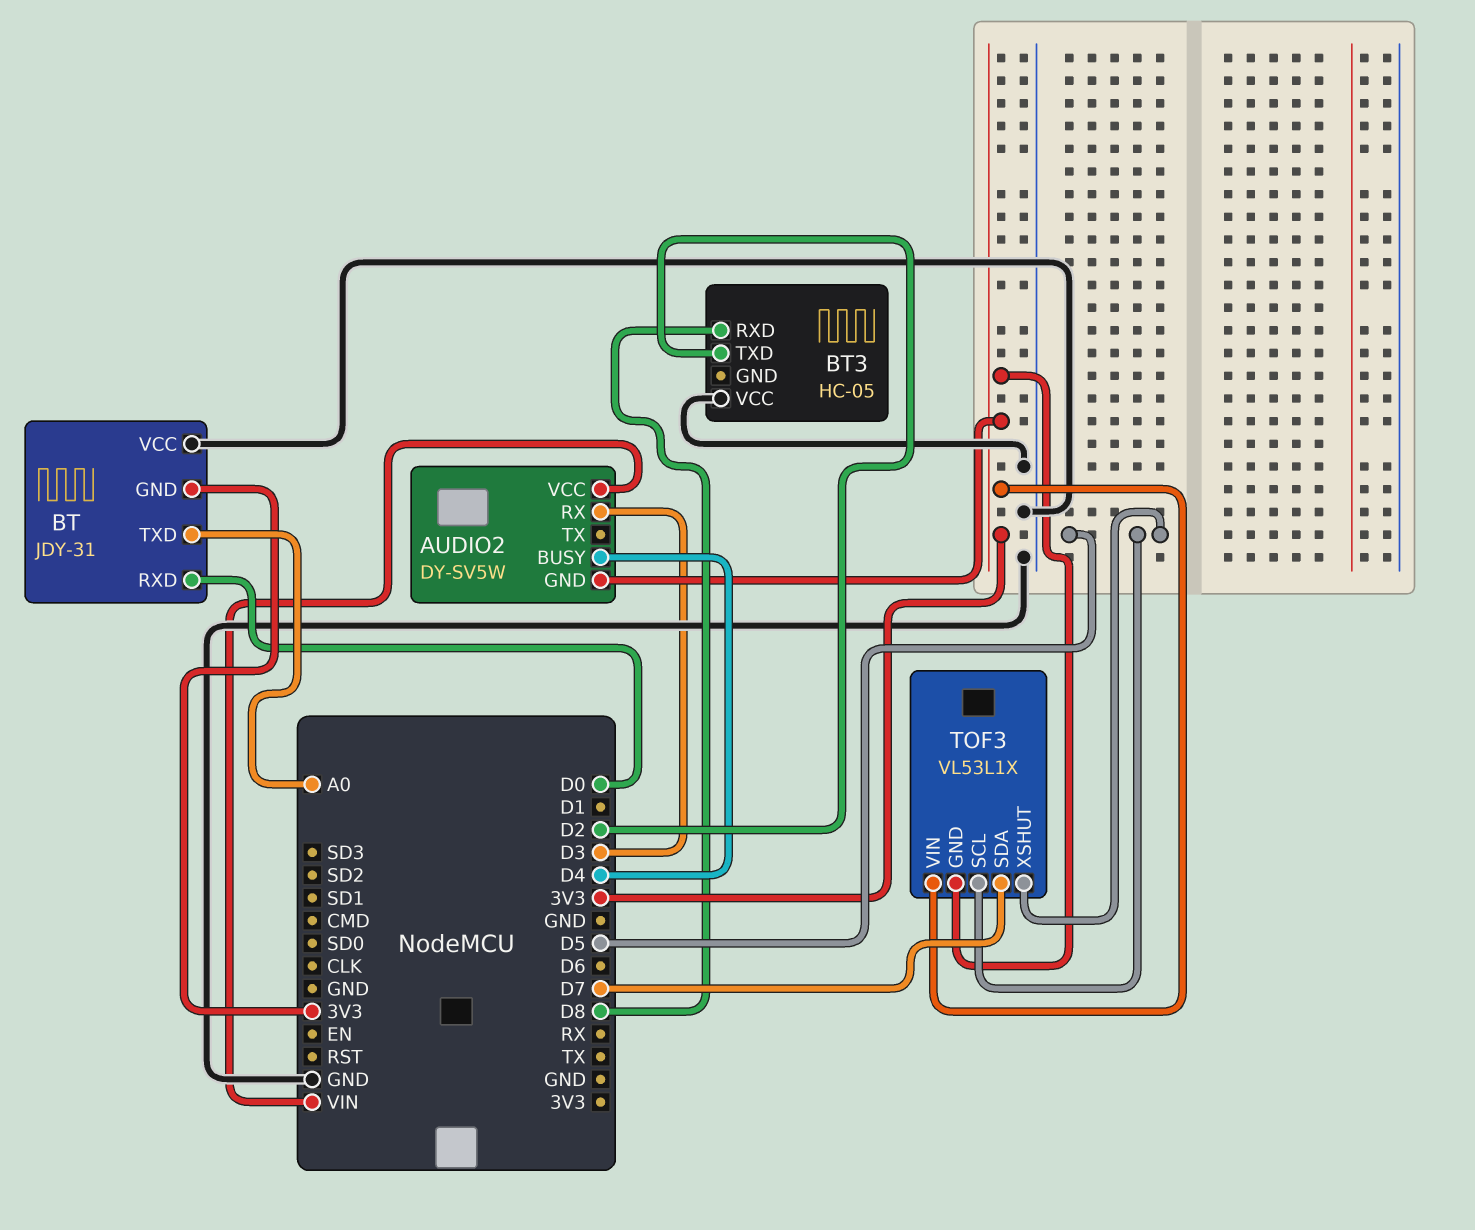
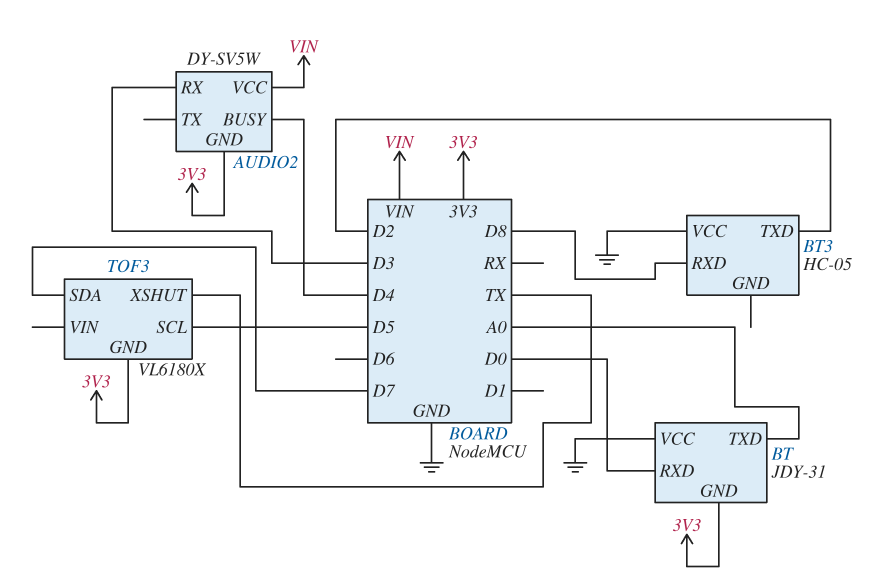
TOF3: VL53L1X -> VL6180X
TOF3 pin VIN: 3V3 -> none
TOF3 pin XSHUT: D5 -> TX

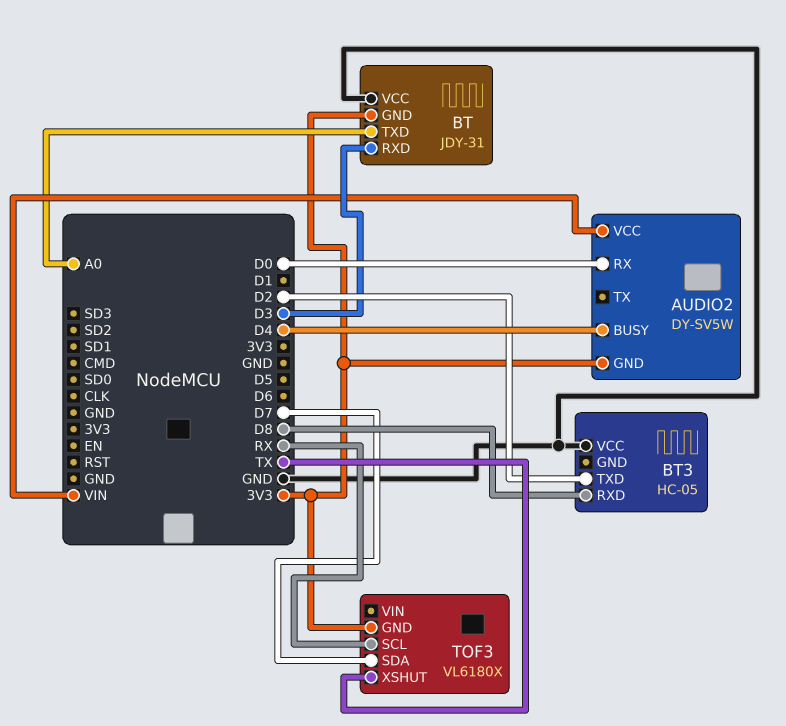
AUDIO2 pin RX: D3 -> D0
BT pin RXD: D0 -> D3
TOF3 pin SCL: D5 -> RX

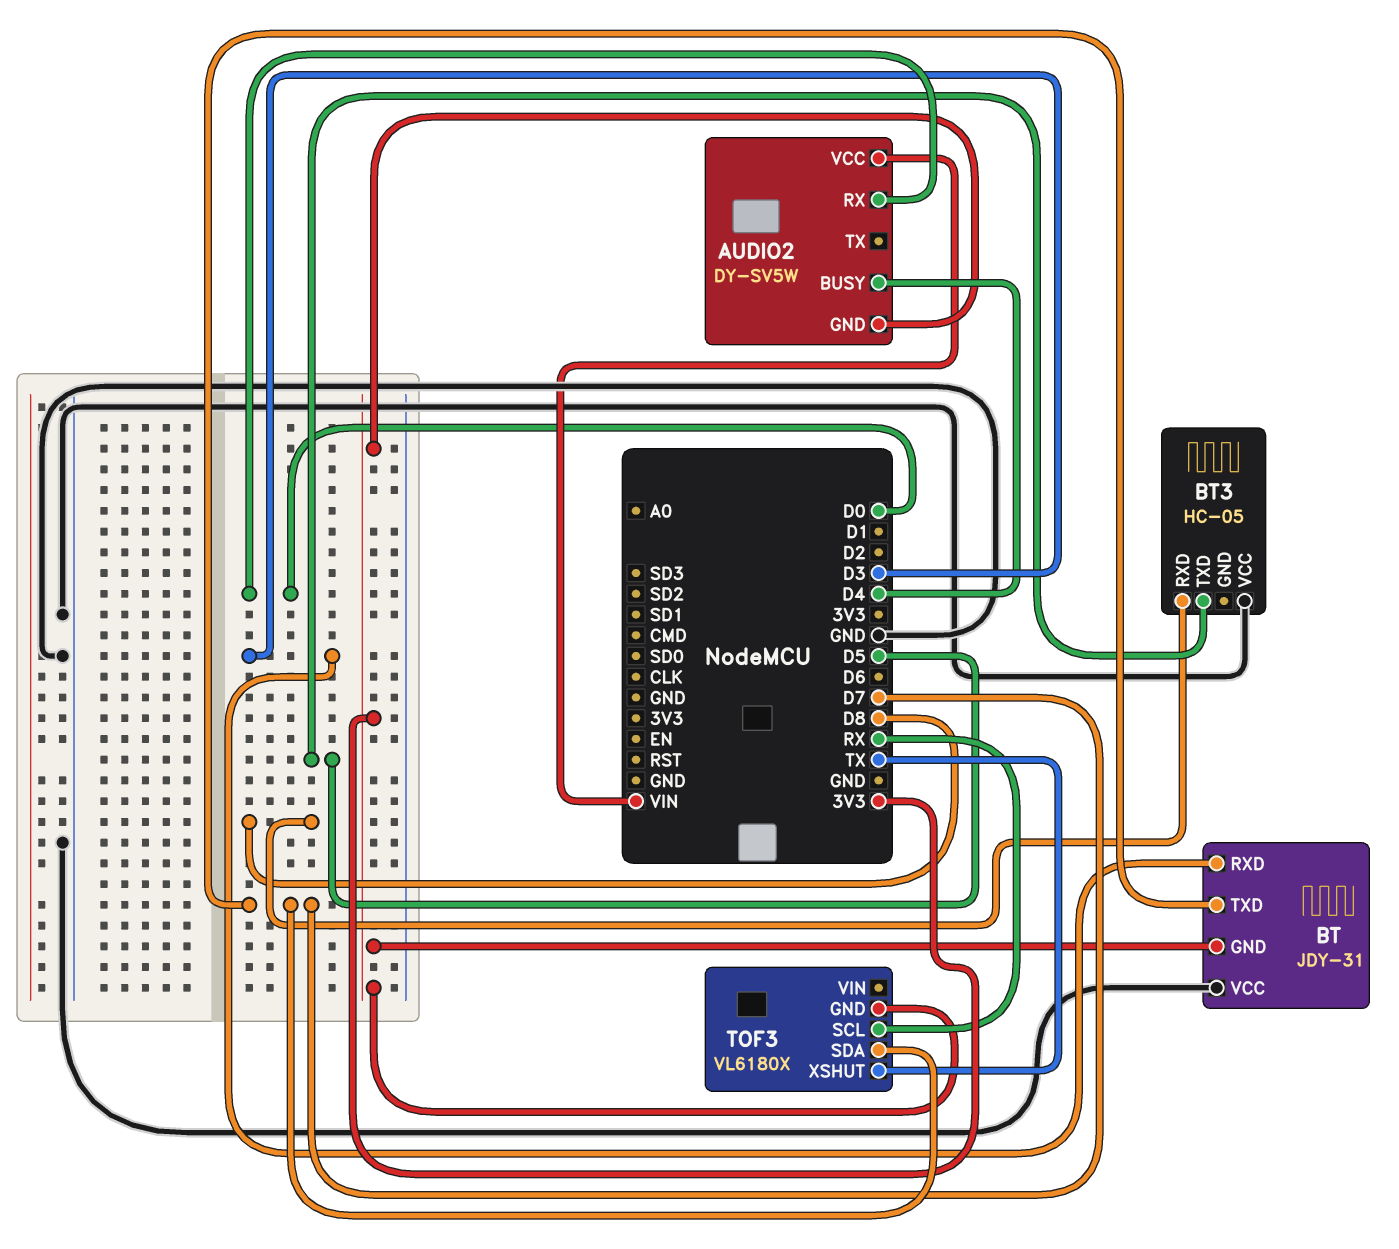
BT pin TXD: A0 -> D7
BT3 pin TXD: D2 -> D5

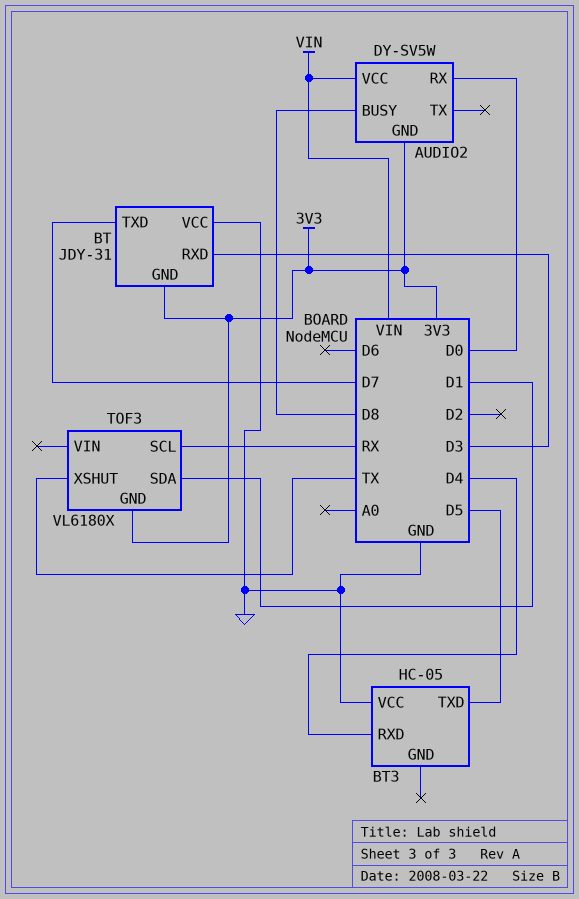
AUDIO2 pin BUSY: D4 -> D8
BT3 pin RXD: D8 -> D4
TOF3 pin SDA: D7 -> D1

